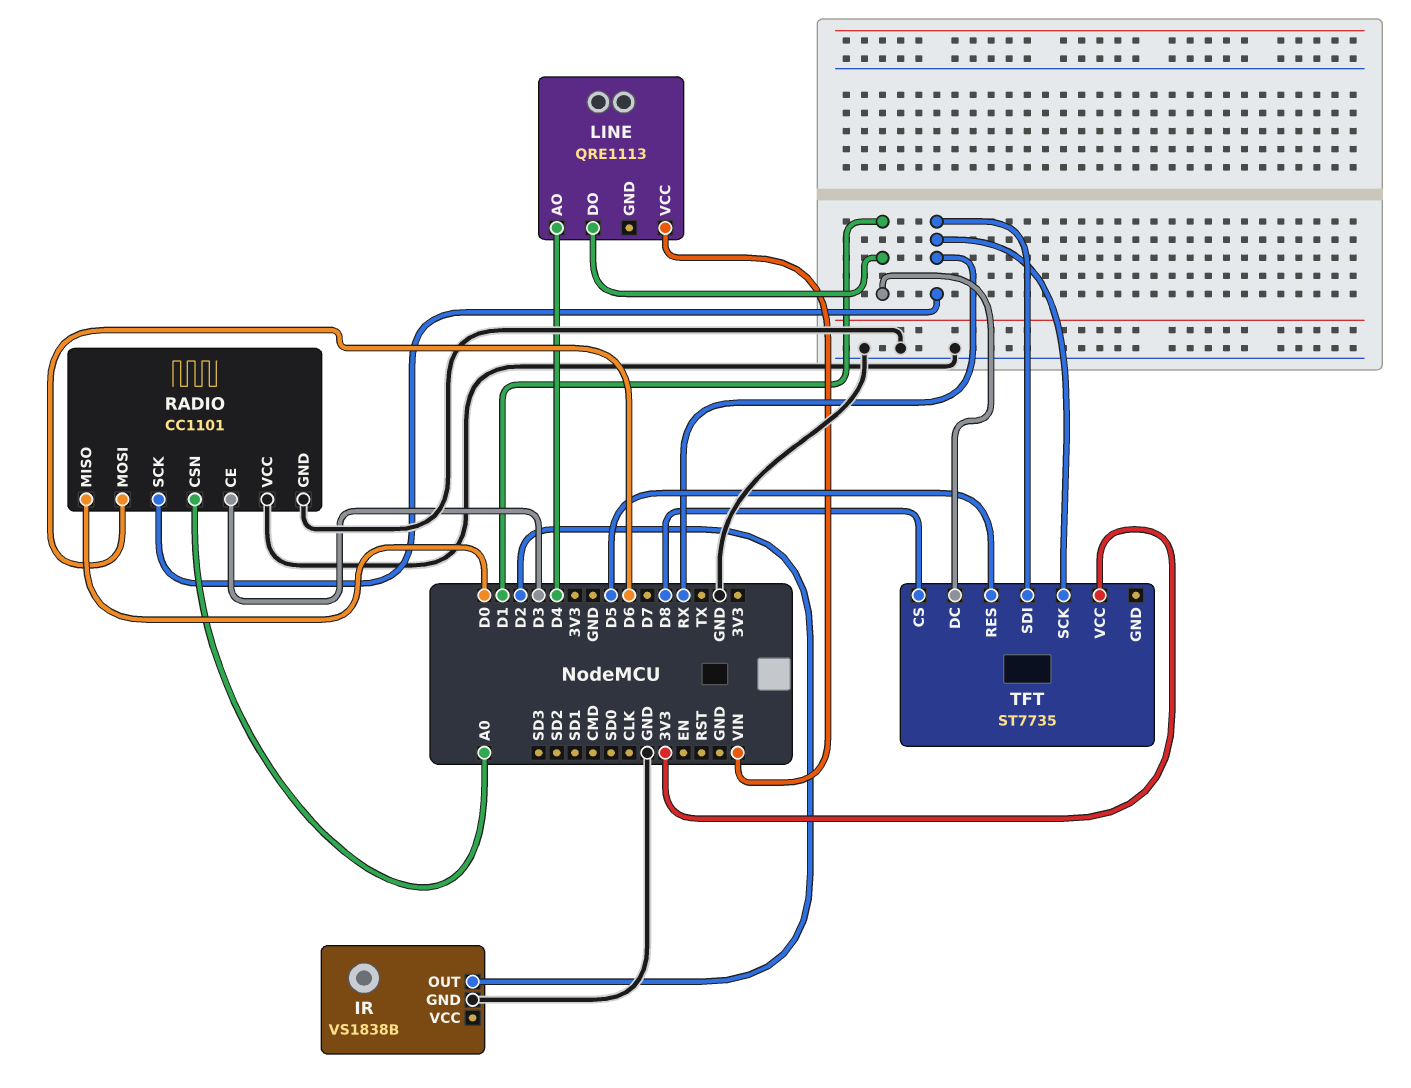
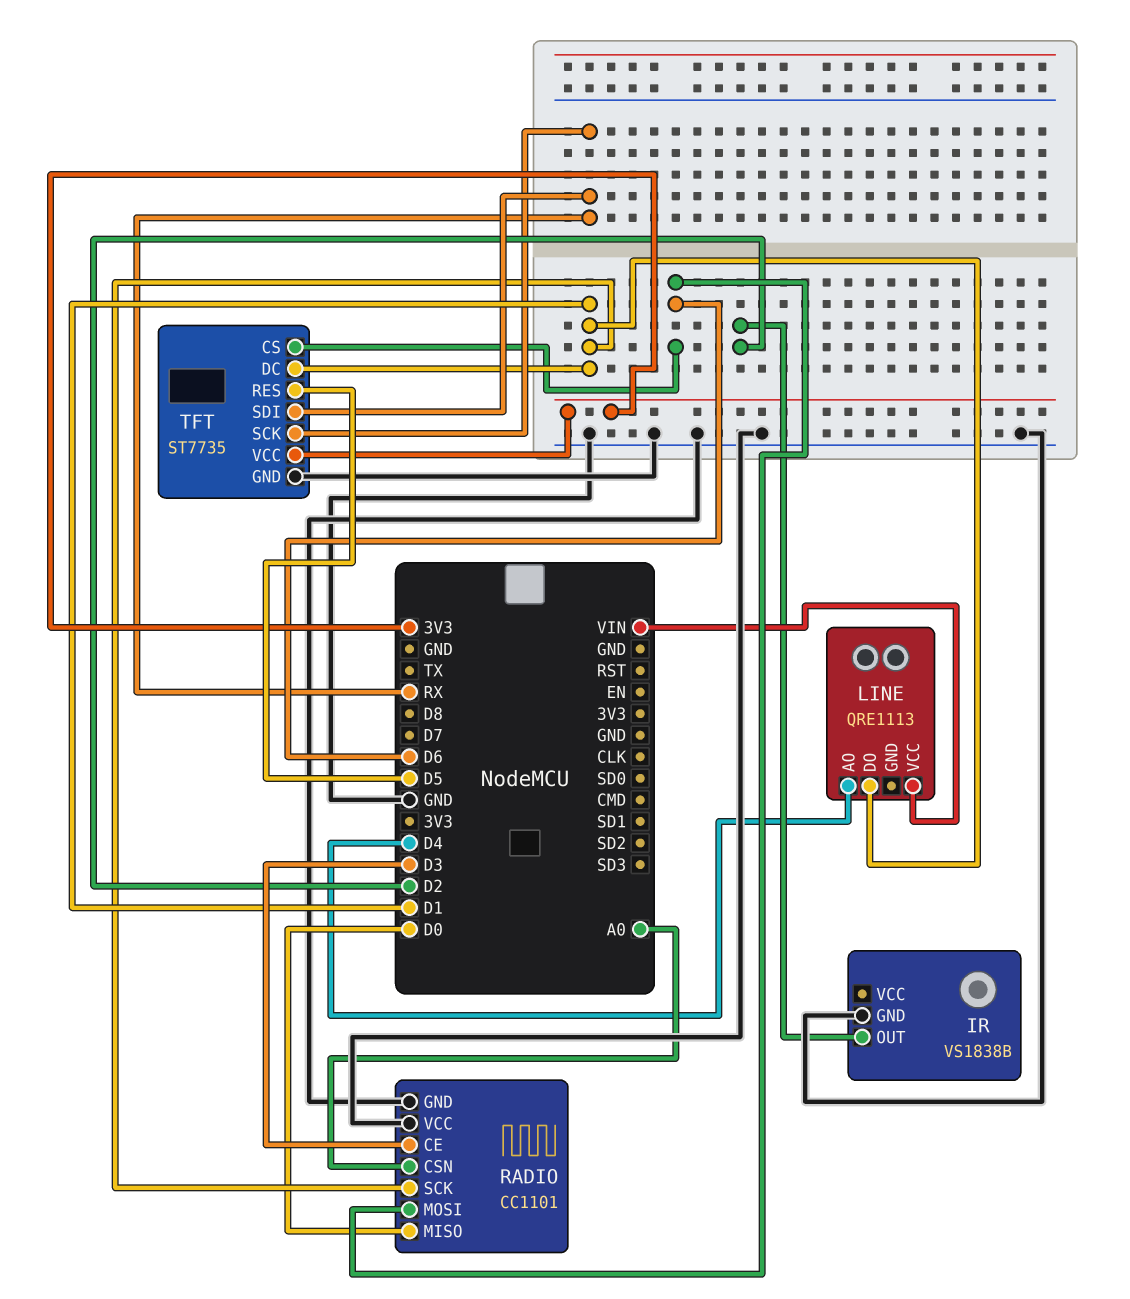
RADIO pin SCK: RX -> D1
TFT pin CS: D8 -> D6
TFT pin GND: none -> GND

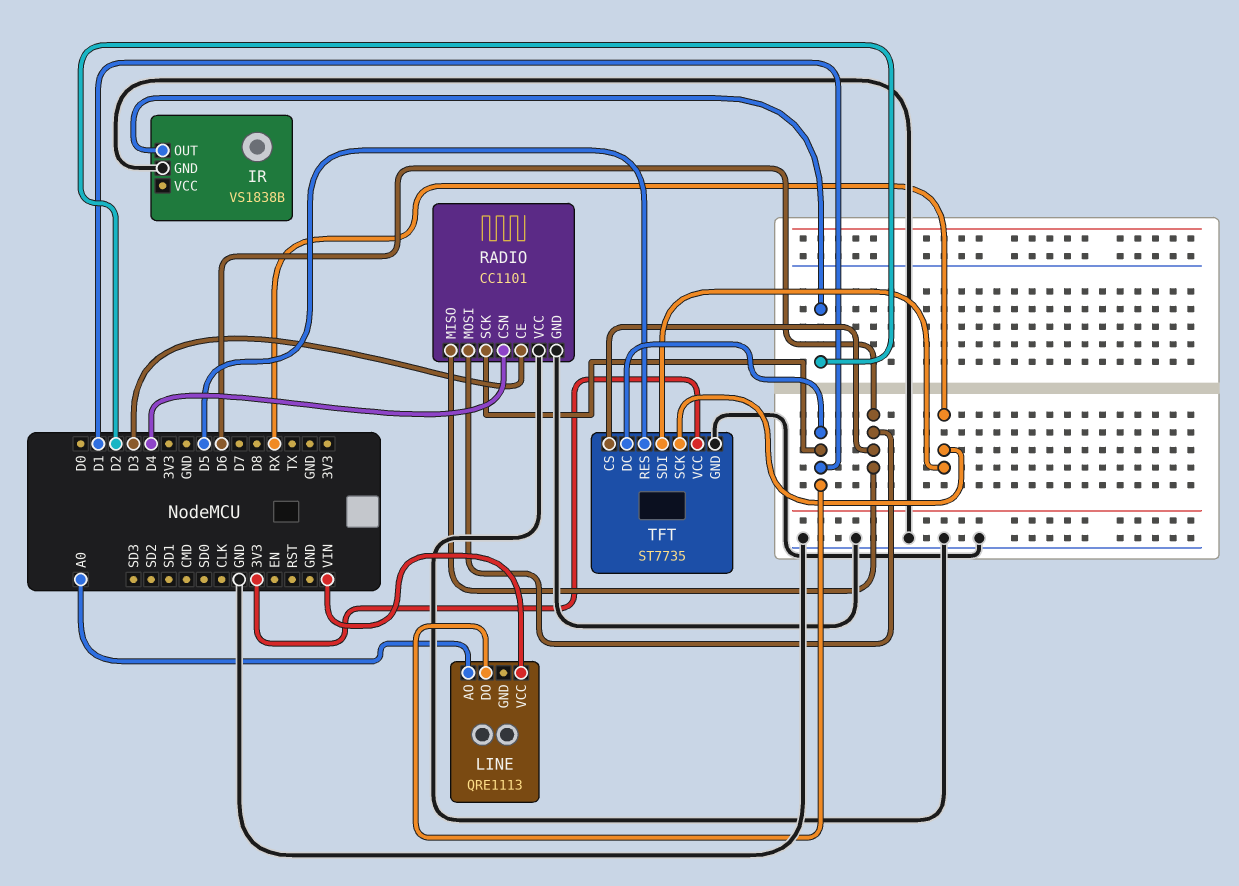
LINE pin AO: D4 -> A0
RADIO pin CSN: A0 -> D4
RADIO pin MISO: D0 -> D6

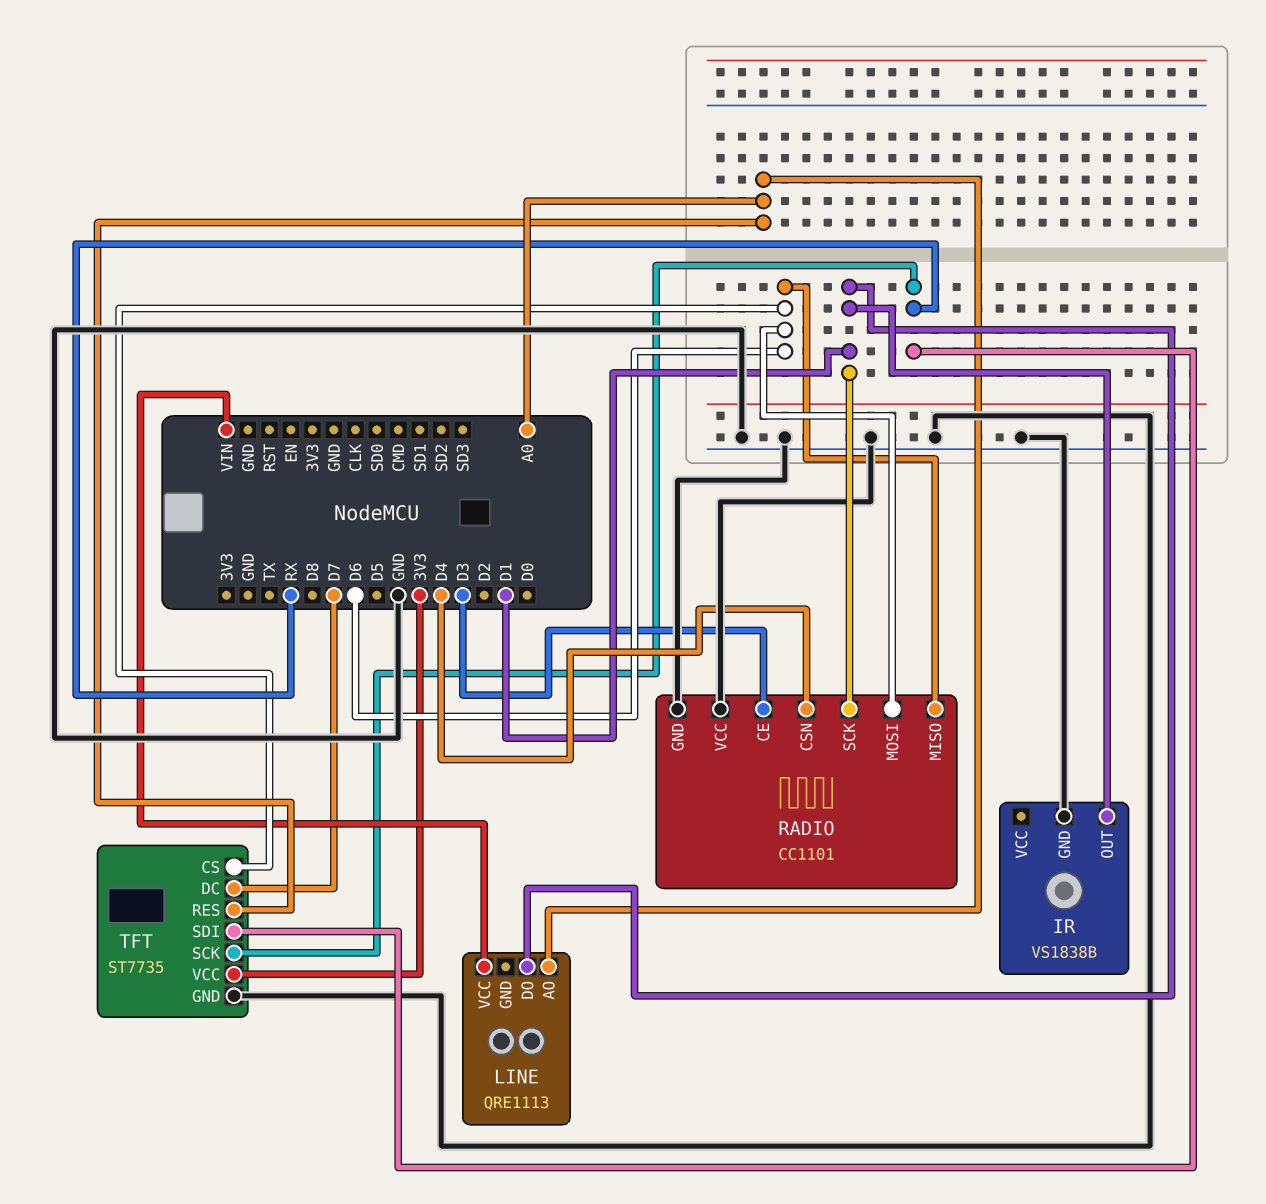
IR pin OUT: D2 -> D1
TFT pin DC: D1 -> D7
TFT pin RES: D5 -> A0

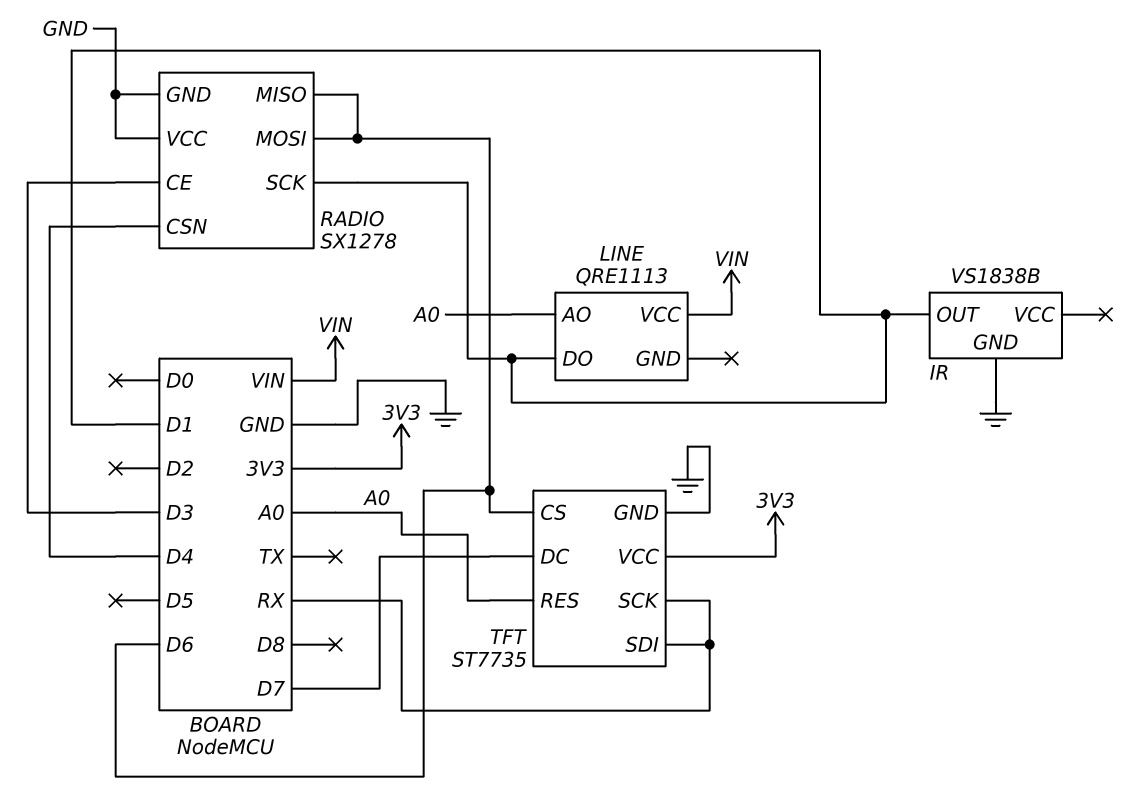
RADIO: CC1101 -> SX1278

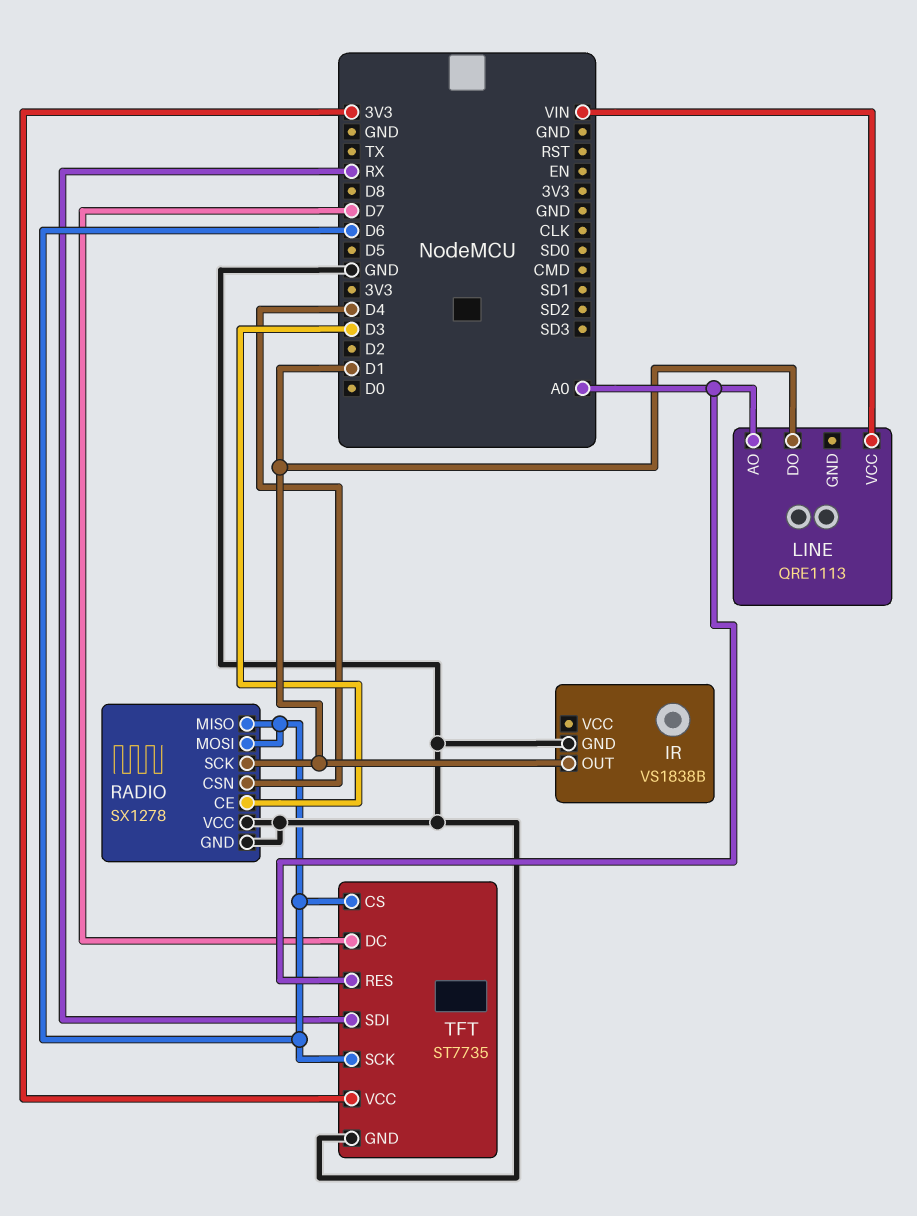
TFT pin SCK: RX -> D6

